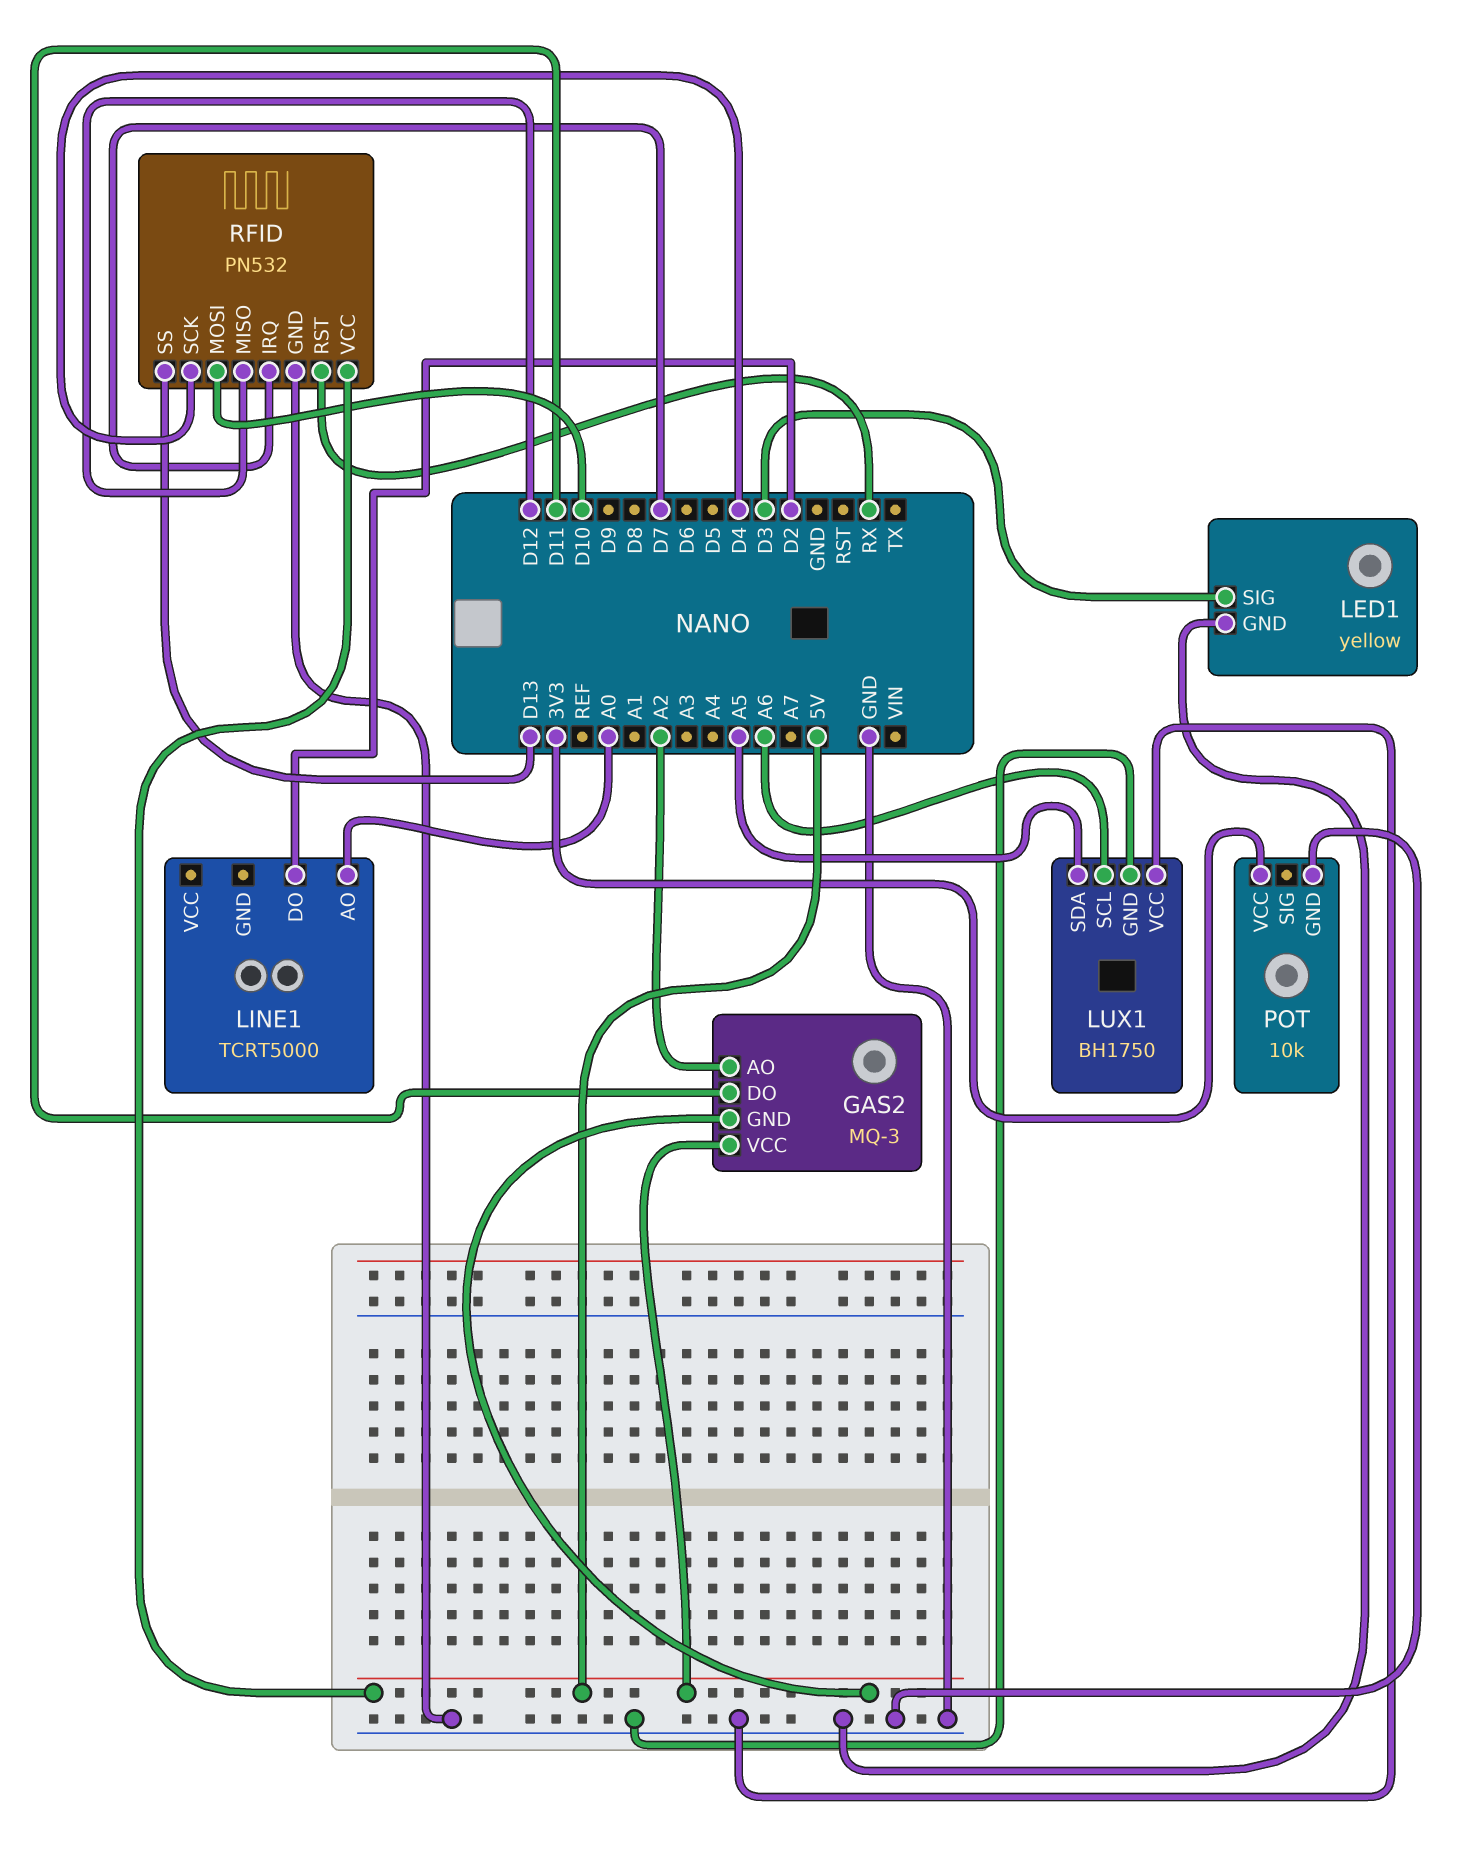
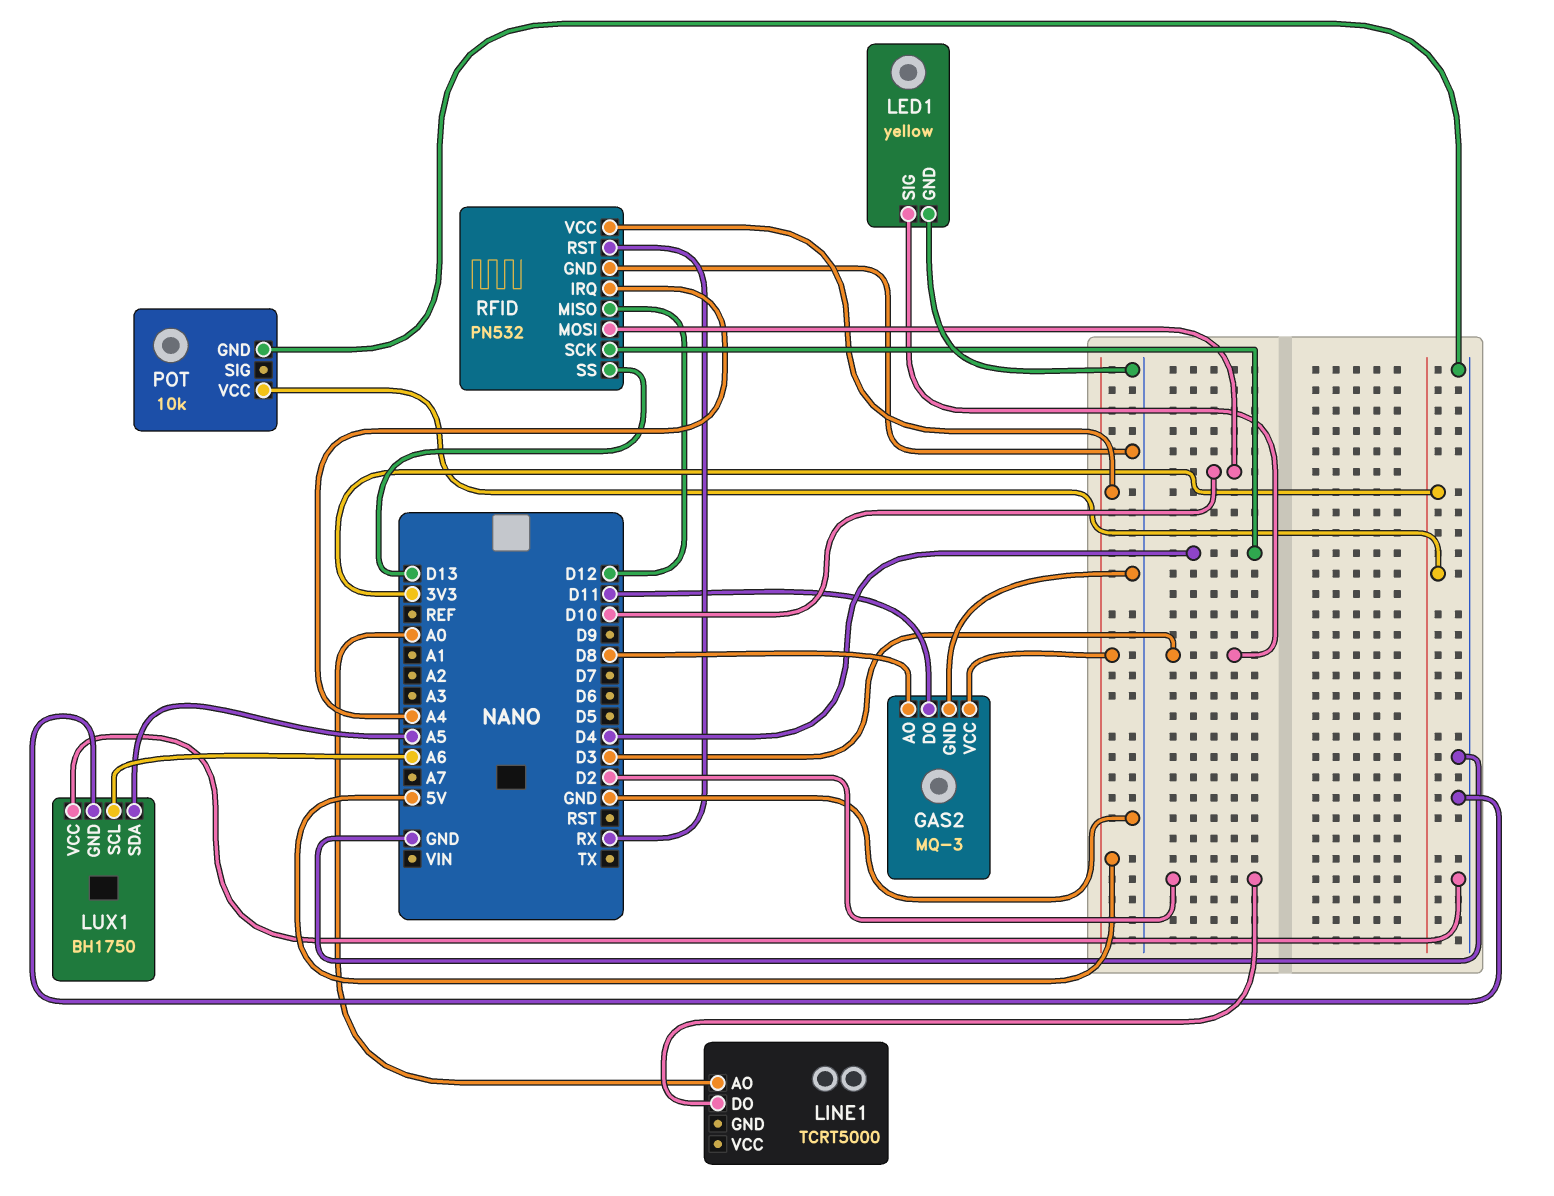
GAS2 pin AO: A2 -> D8
GAS2 pin GND: 5V -> GND
RFID pin IRQ: D7 -> A4

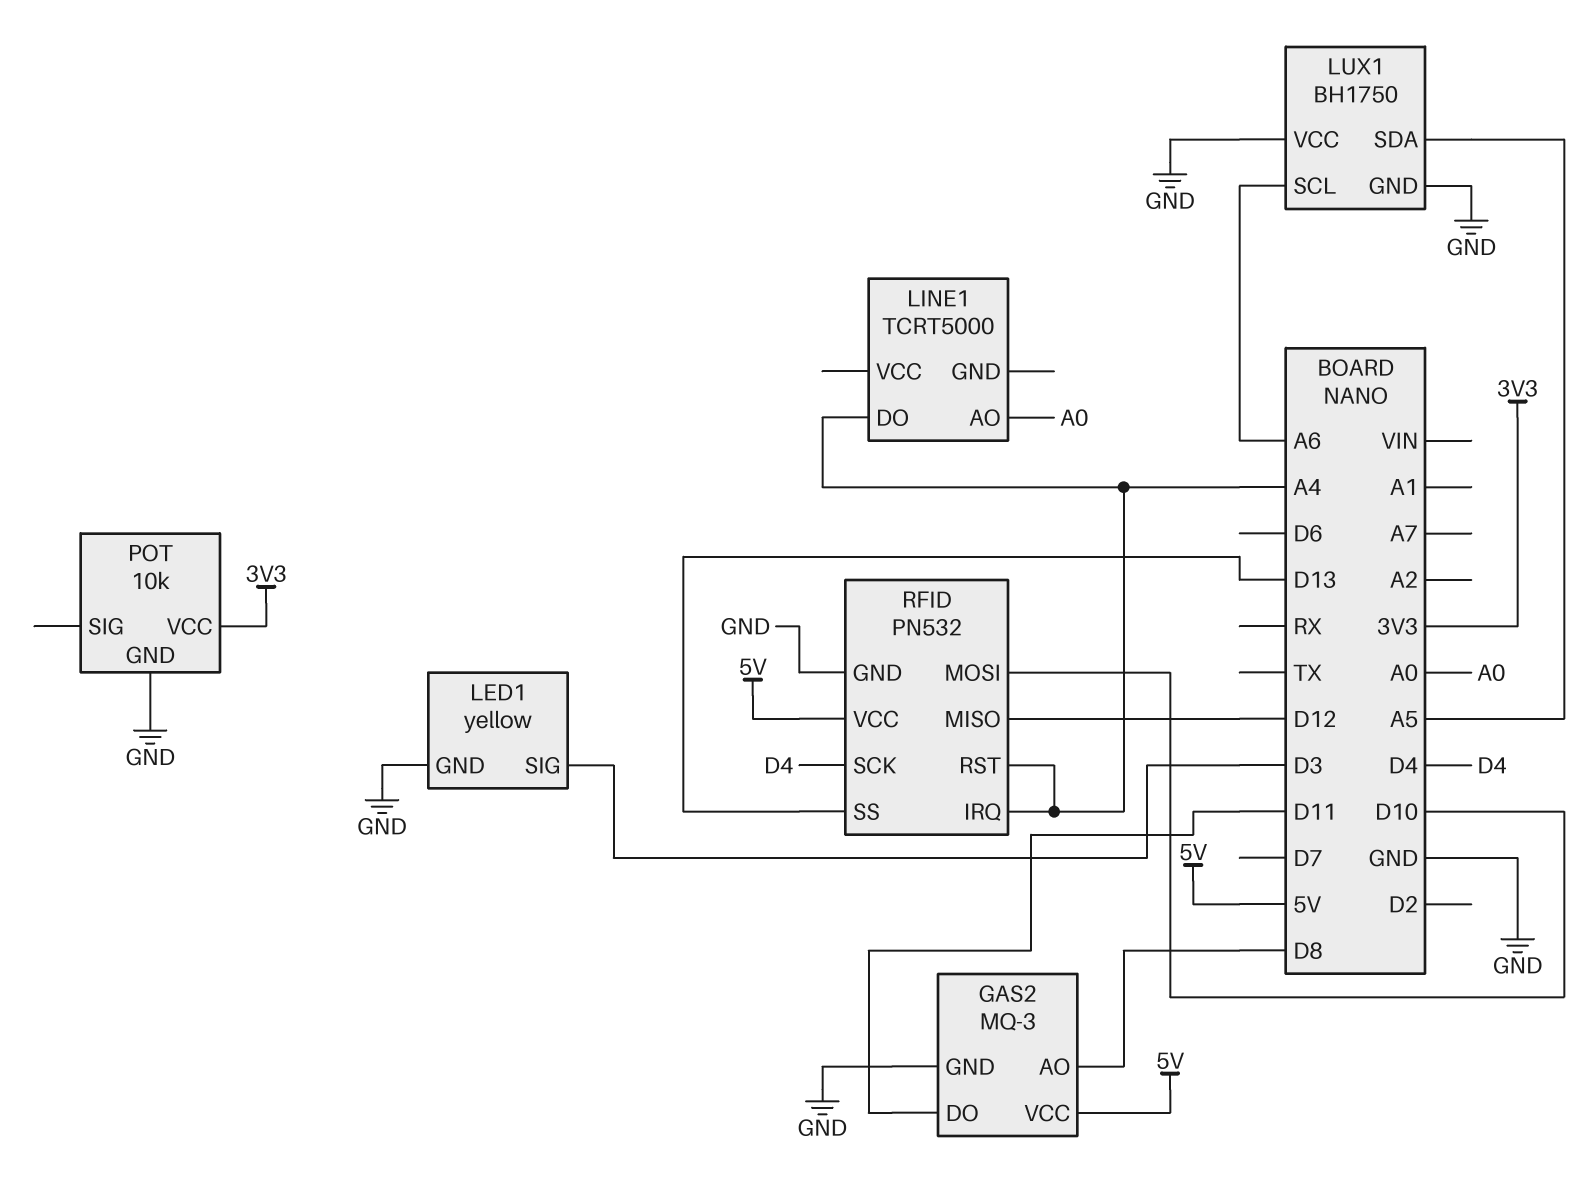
LINE1 pin DO: D2 -> A4
RFID pin RST: RX -> A4

